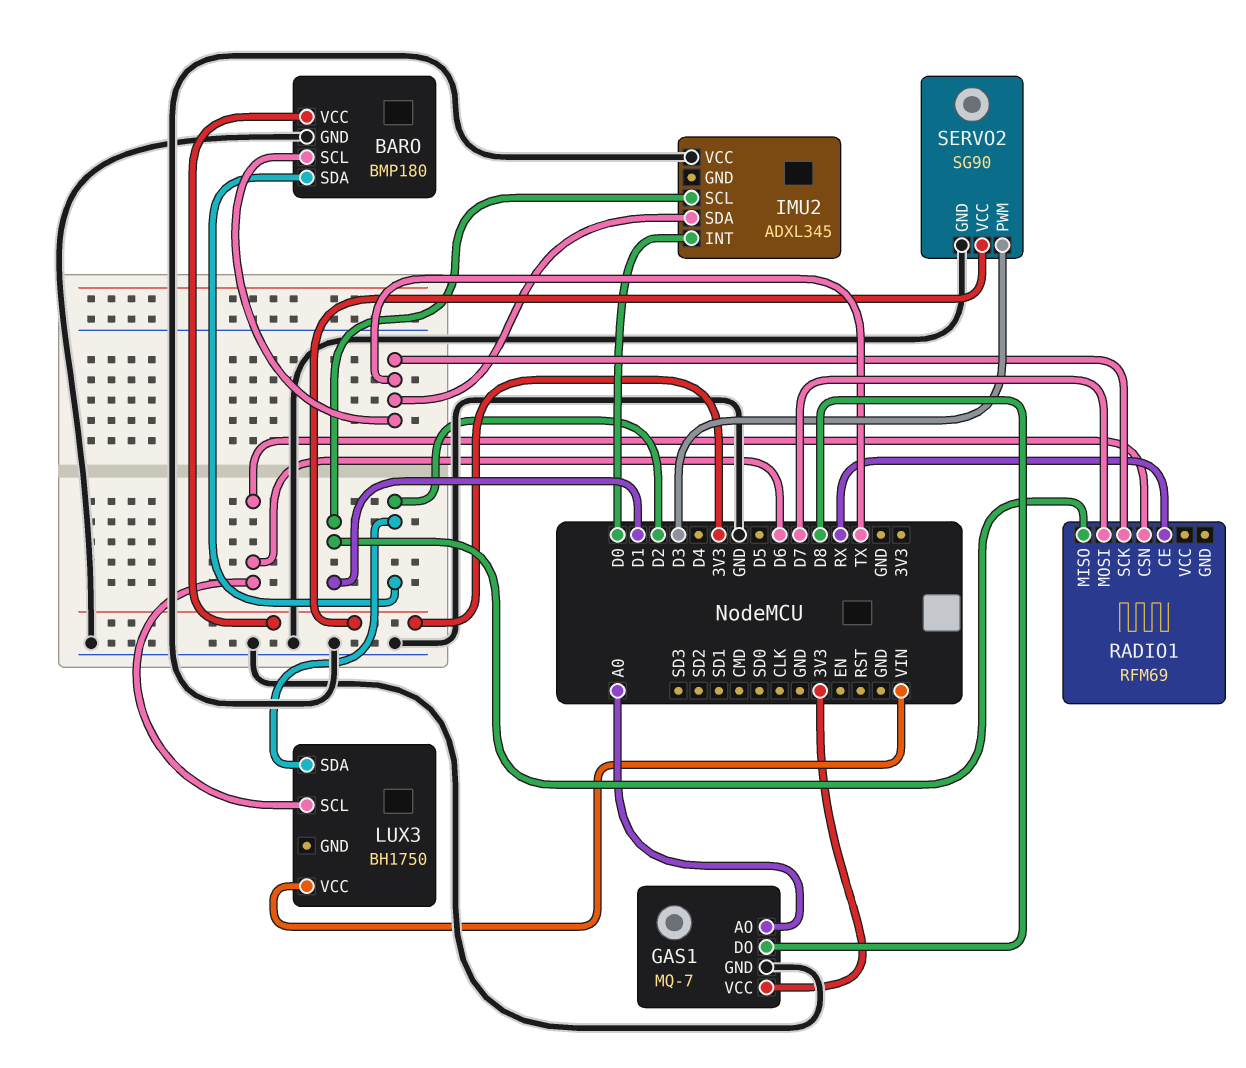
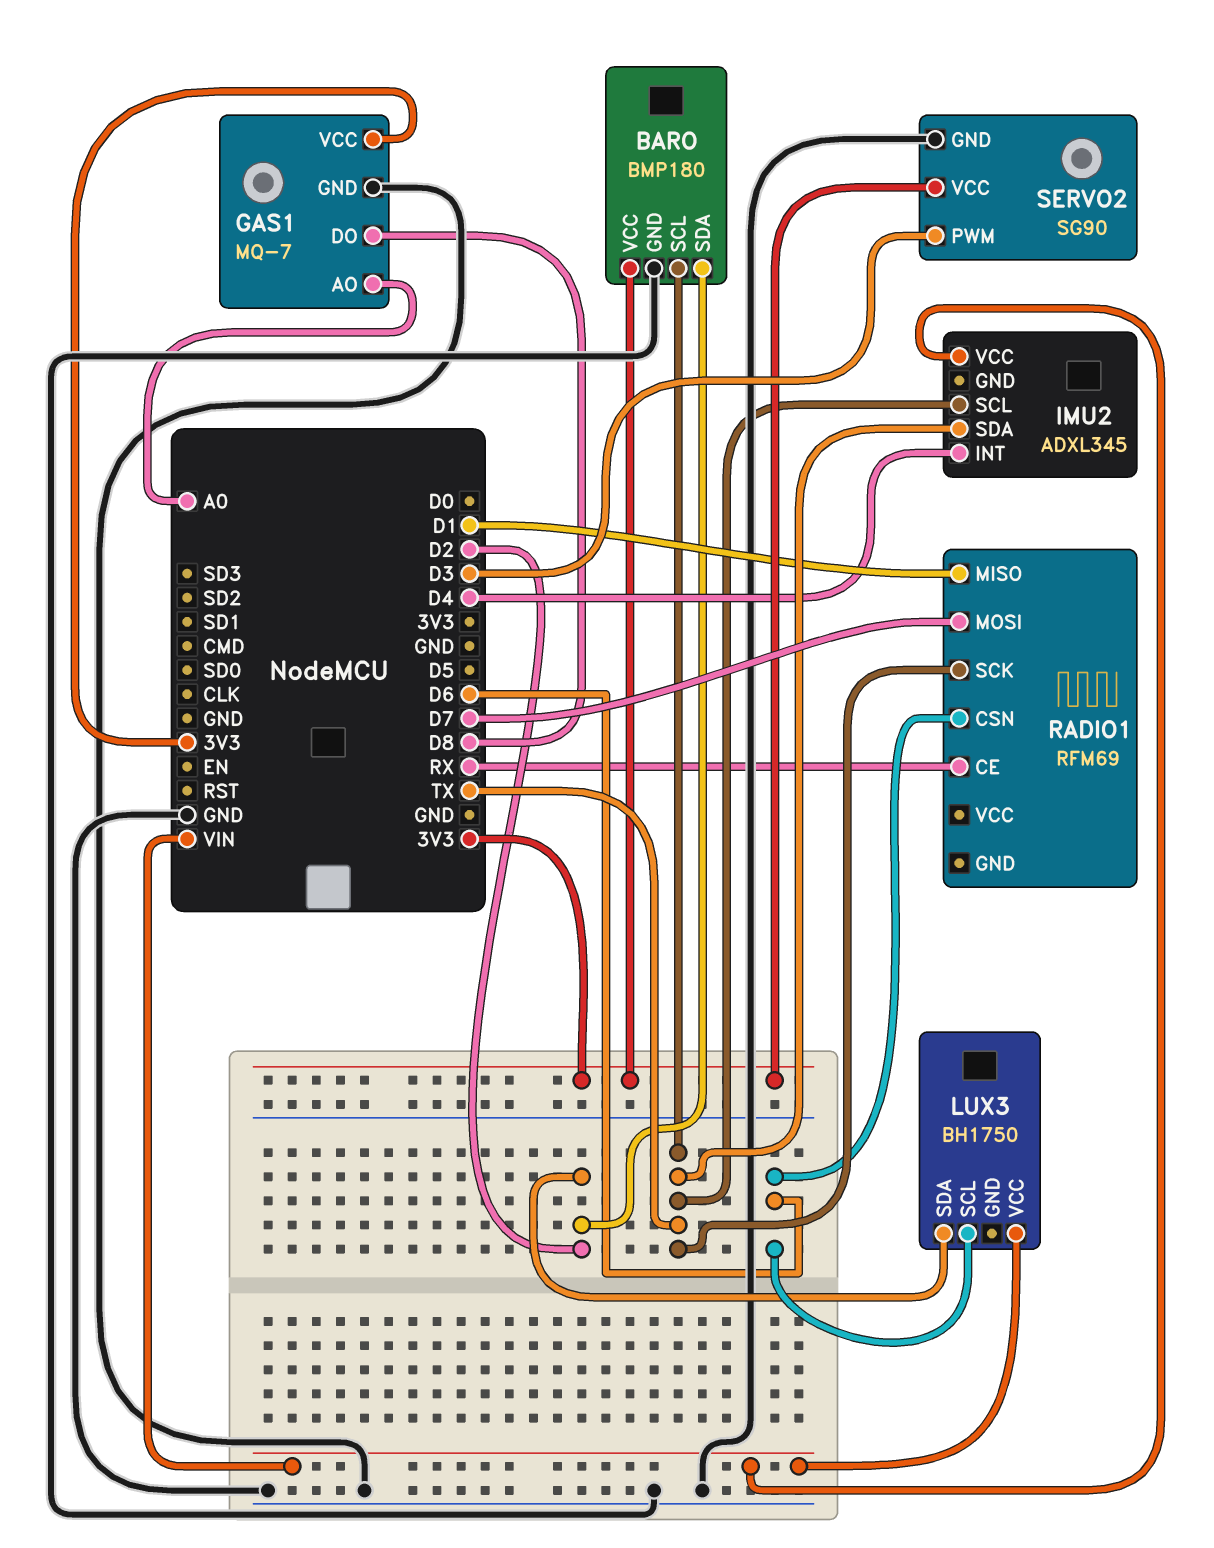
IMU2 pin INT: D0 -> D4
IMU2 pin SCL: D1 -> TX
IMU2 pin VCC: GND -> VIN

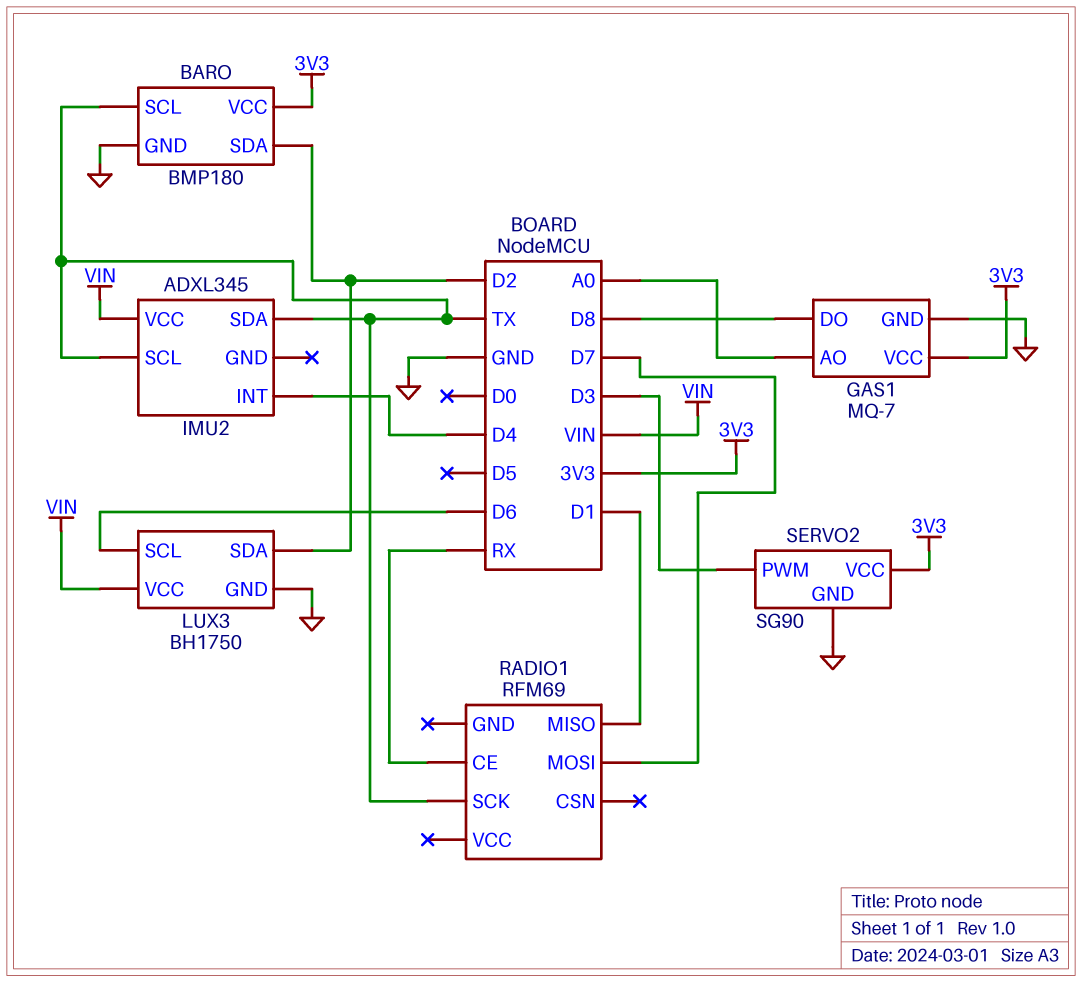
LUX3 pin GND: none -> GND
RADIO1 pin CSN: D6 -> none

